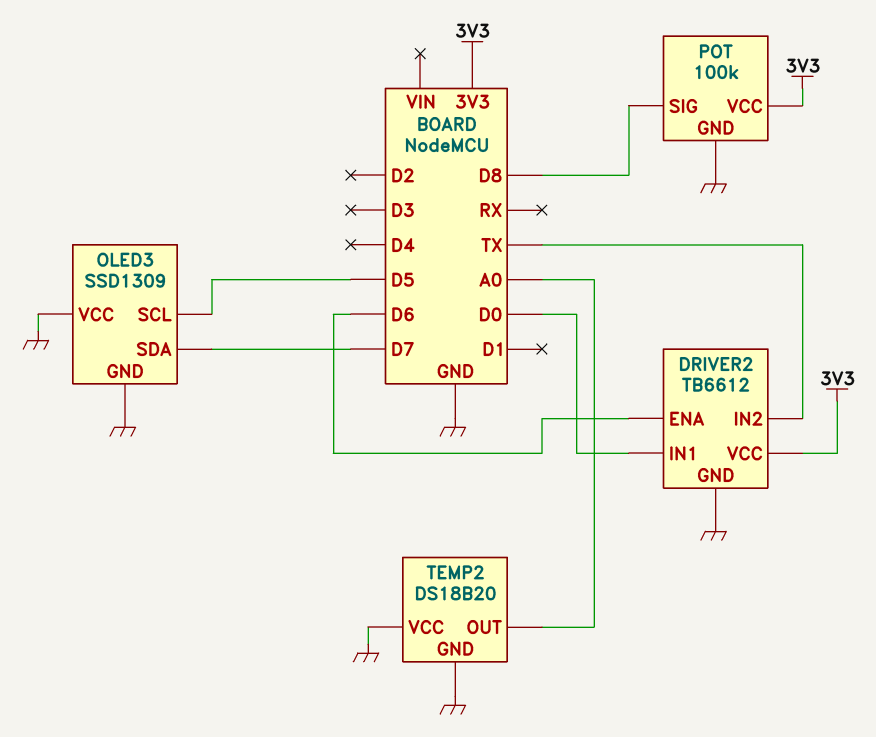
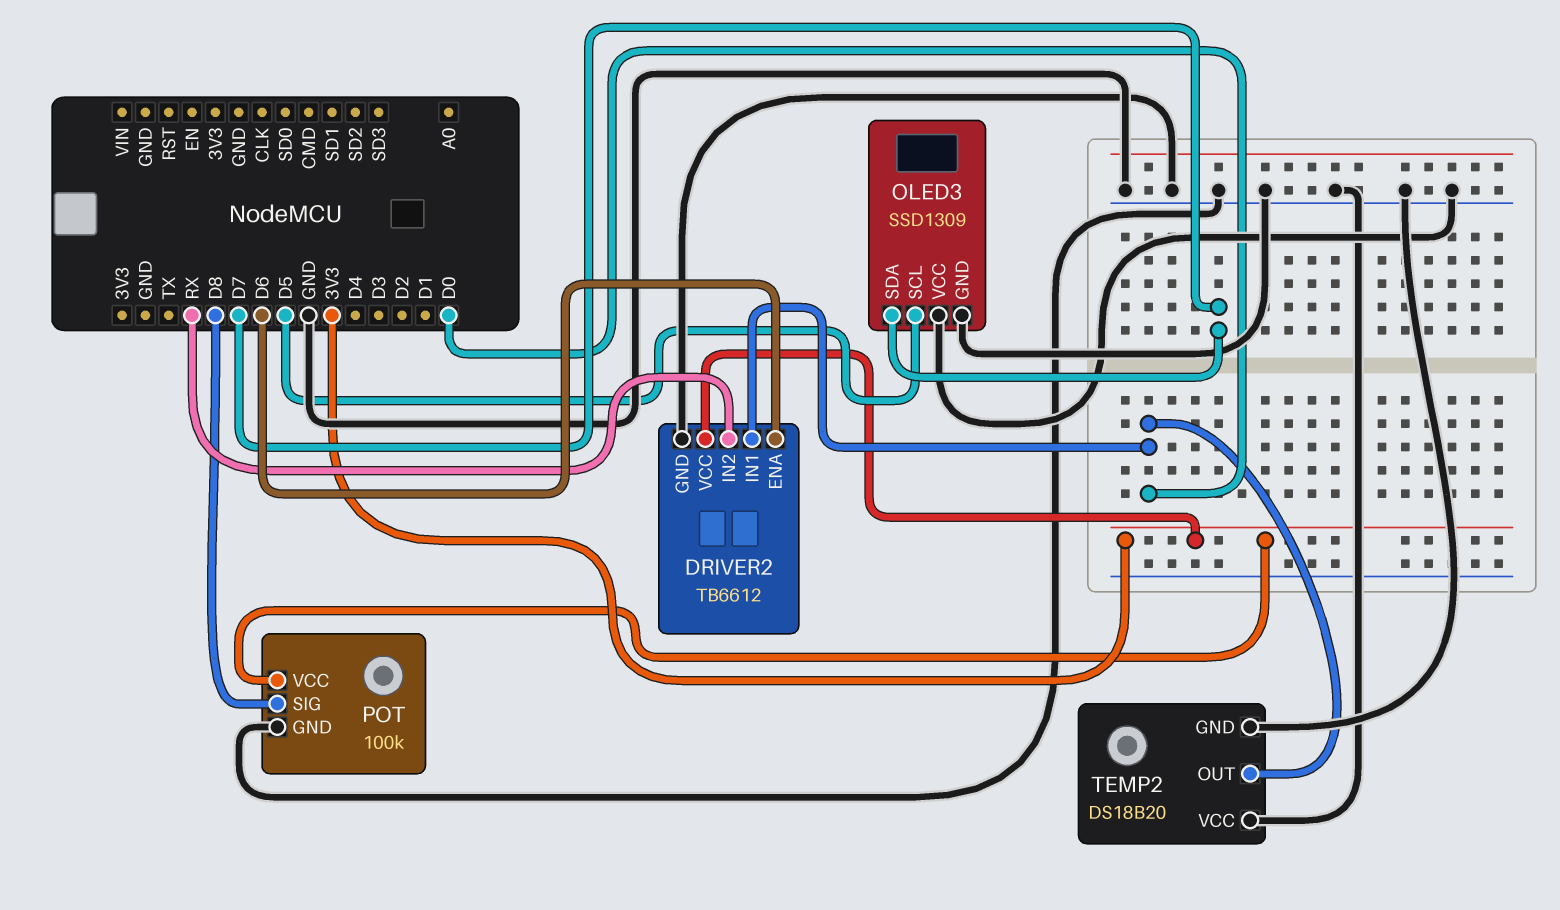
DRIVER2 pin IN2: TX -> RX
TEMP2 pin OUT: A0 -> D0

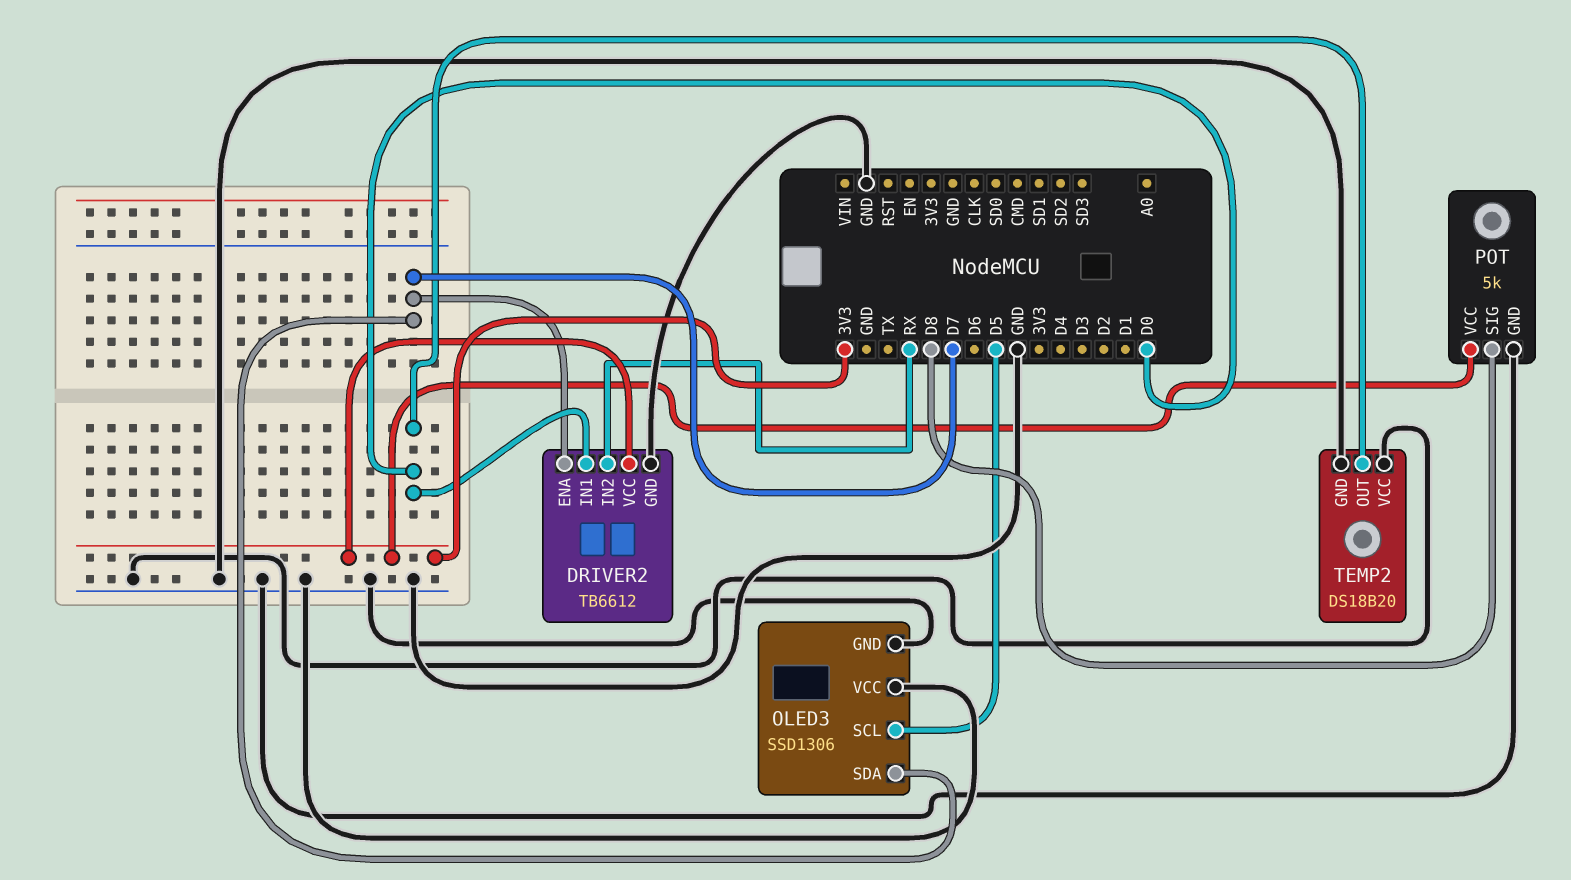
DRIVER2 pin ENA: D6 -> D7
OLED3: SSD1309 -> SSD1306
POT: 100k -> 5k

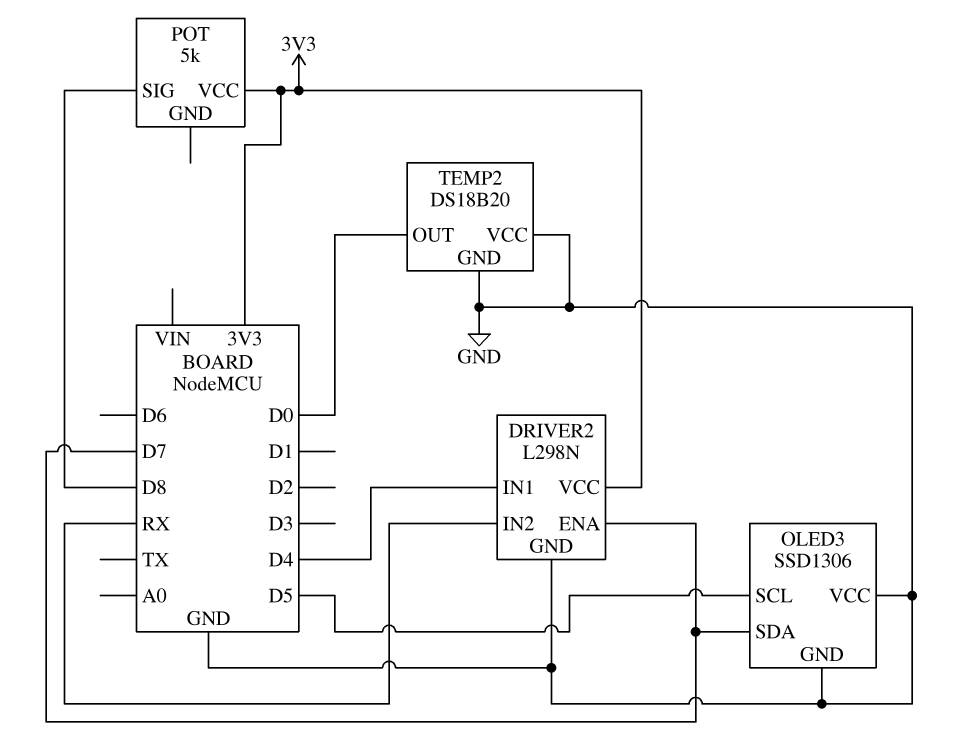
DRIVER2: TB6612 -> L298N
DRIVER2 pin IN1: D0 -> D4
POT pin GND: GND -> none

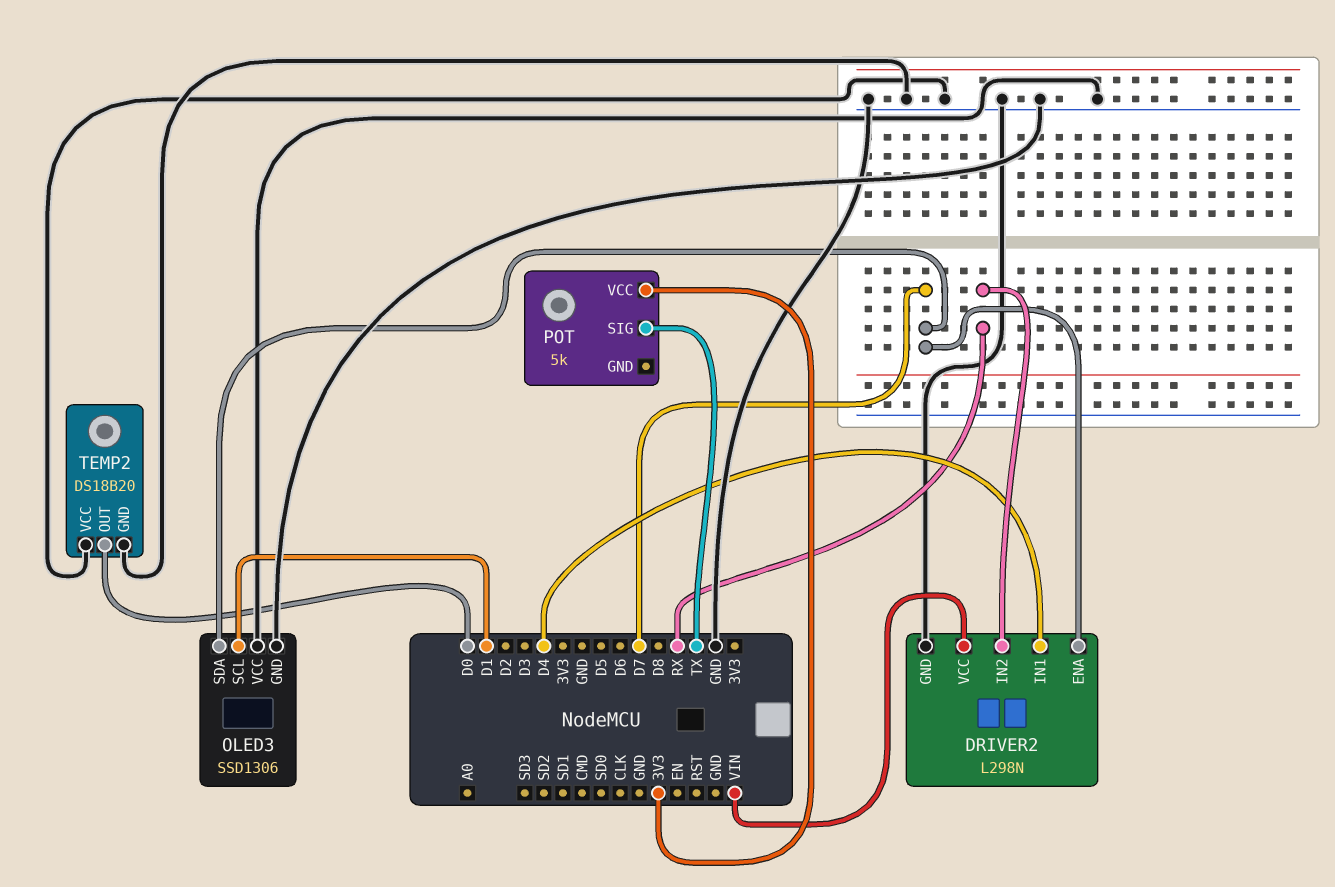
DRIVER2 pin VCC: 3V3 -> VIN
OLED3 pin SCL: D5 -> D1
POT pin SIG: D8 -> TX

